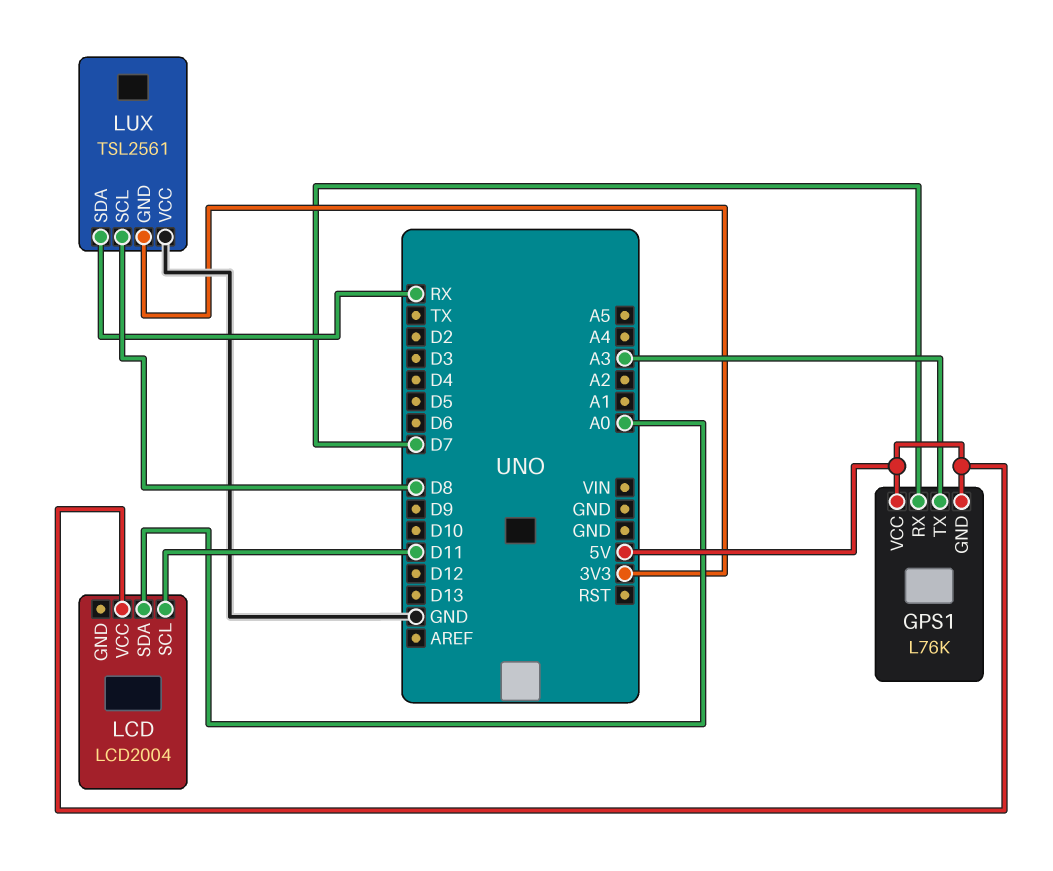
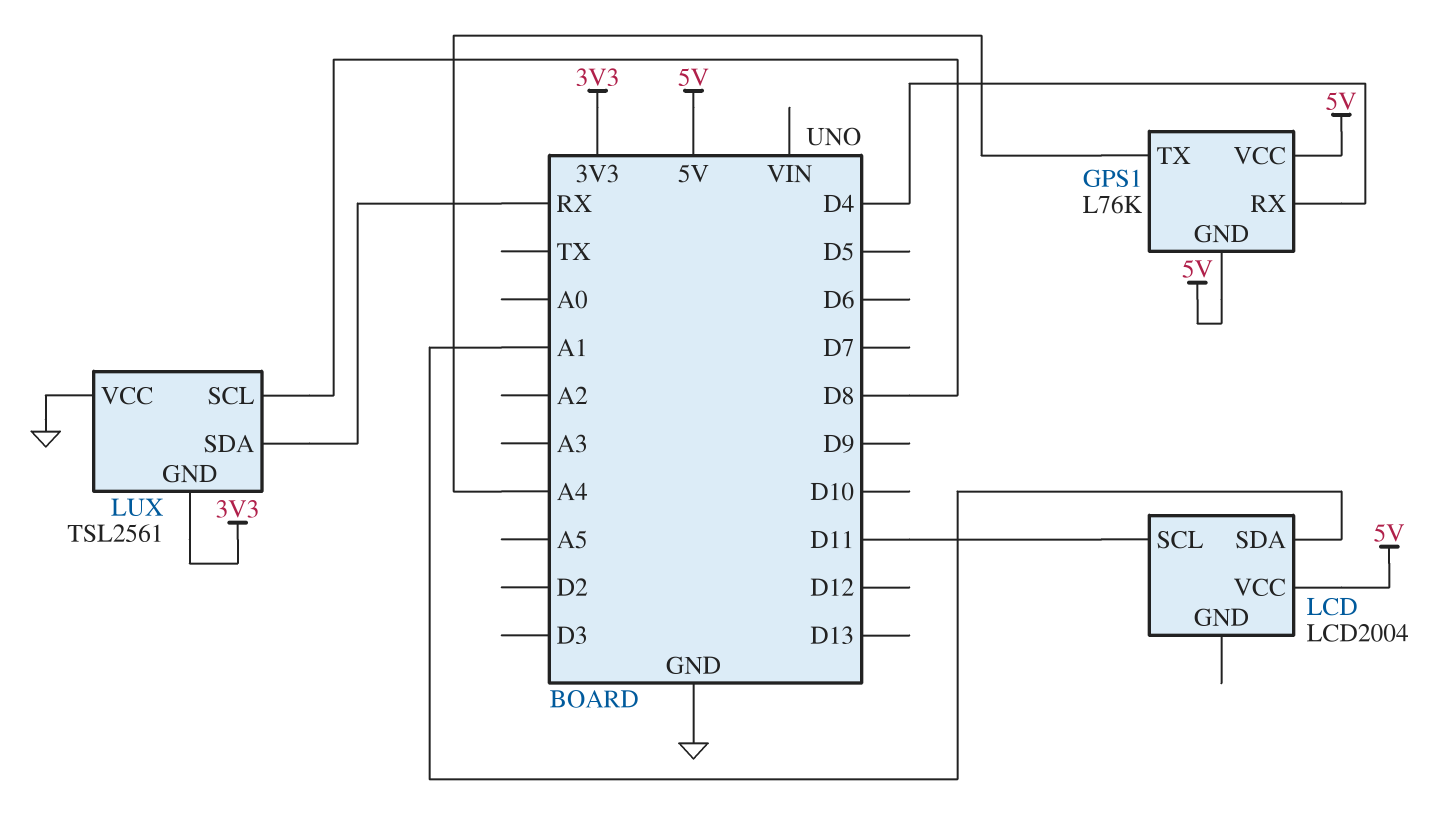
GPS1 pin RX: D7 -> D4
GPS1 pin TX: A3 -> A4
LCD pin SDA: A0 -> A1

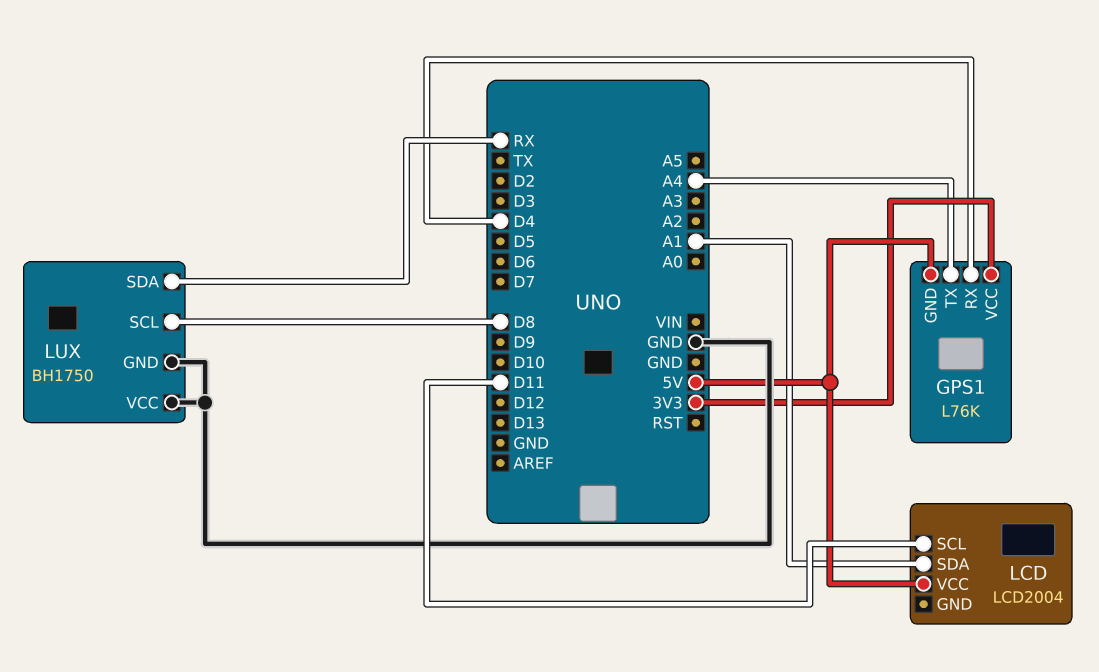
GPS1 pin VCC: 5V -> 3V3
LUX: TSL2561 -> BH1750
LUX pin GND: 3V3 -> GND

